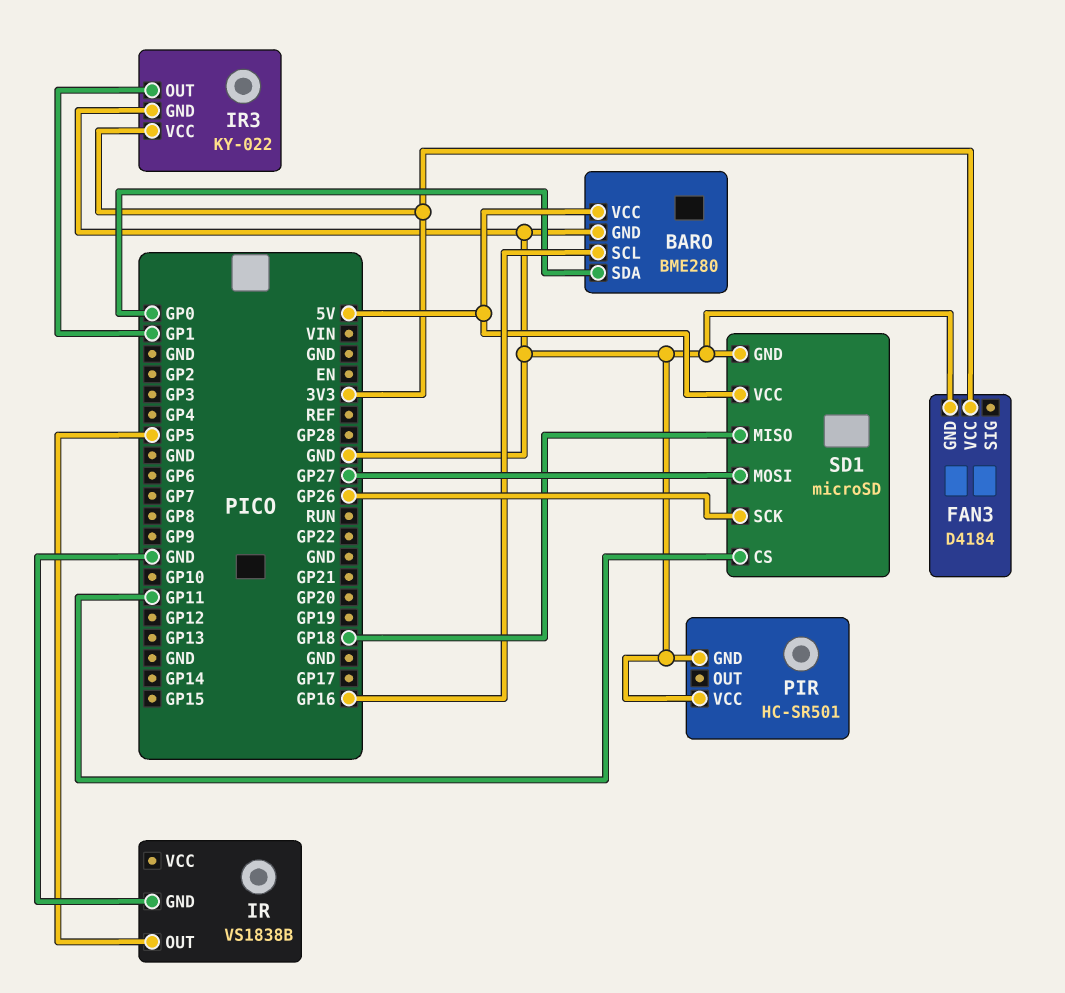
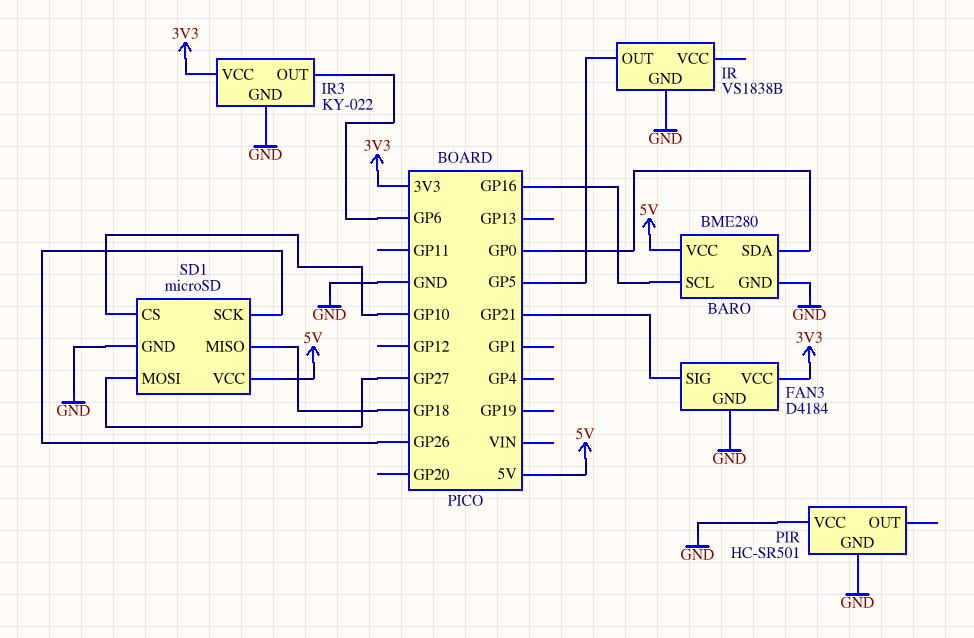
FAN3 pin SIG: none -> GP21
IR3 pin OUT: GP1 -> GP6
SD1 pin CS: GP11 -> GP10

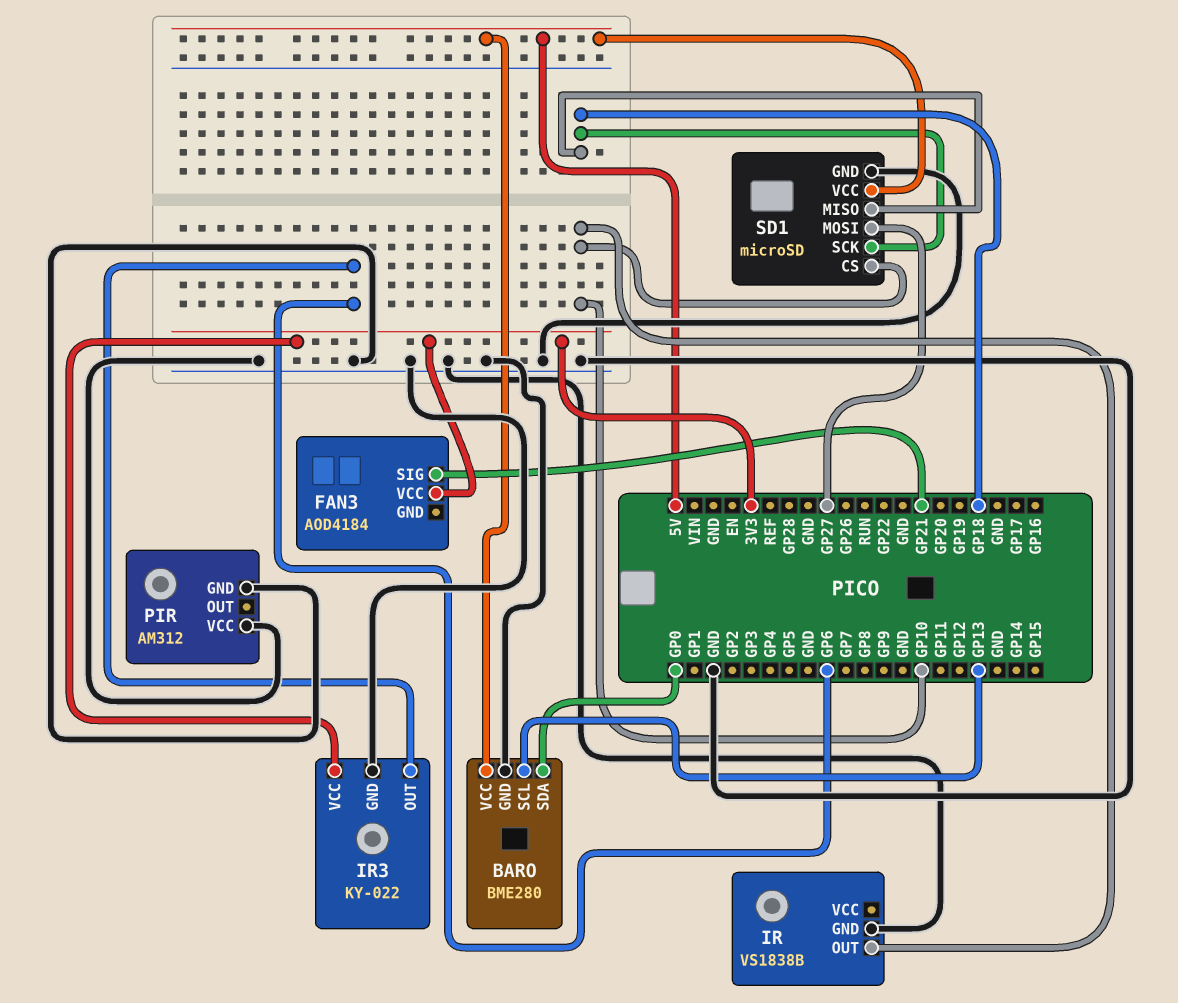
BARO pin SCL: GP16 -> GP13
FAN3: D4184 -> AOD4184
FAN3 pin GND: GND -> none
IR pin OUT: GP5 -> GP10
PIR: HC-SR501 -> AM312
SD1 pin SCK: GP26 -> GP18

